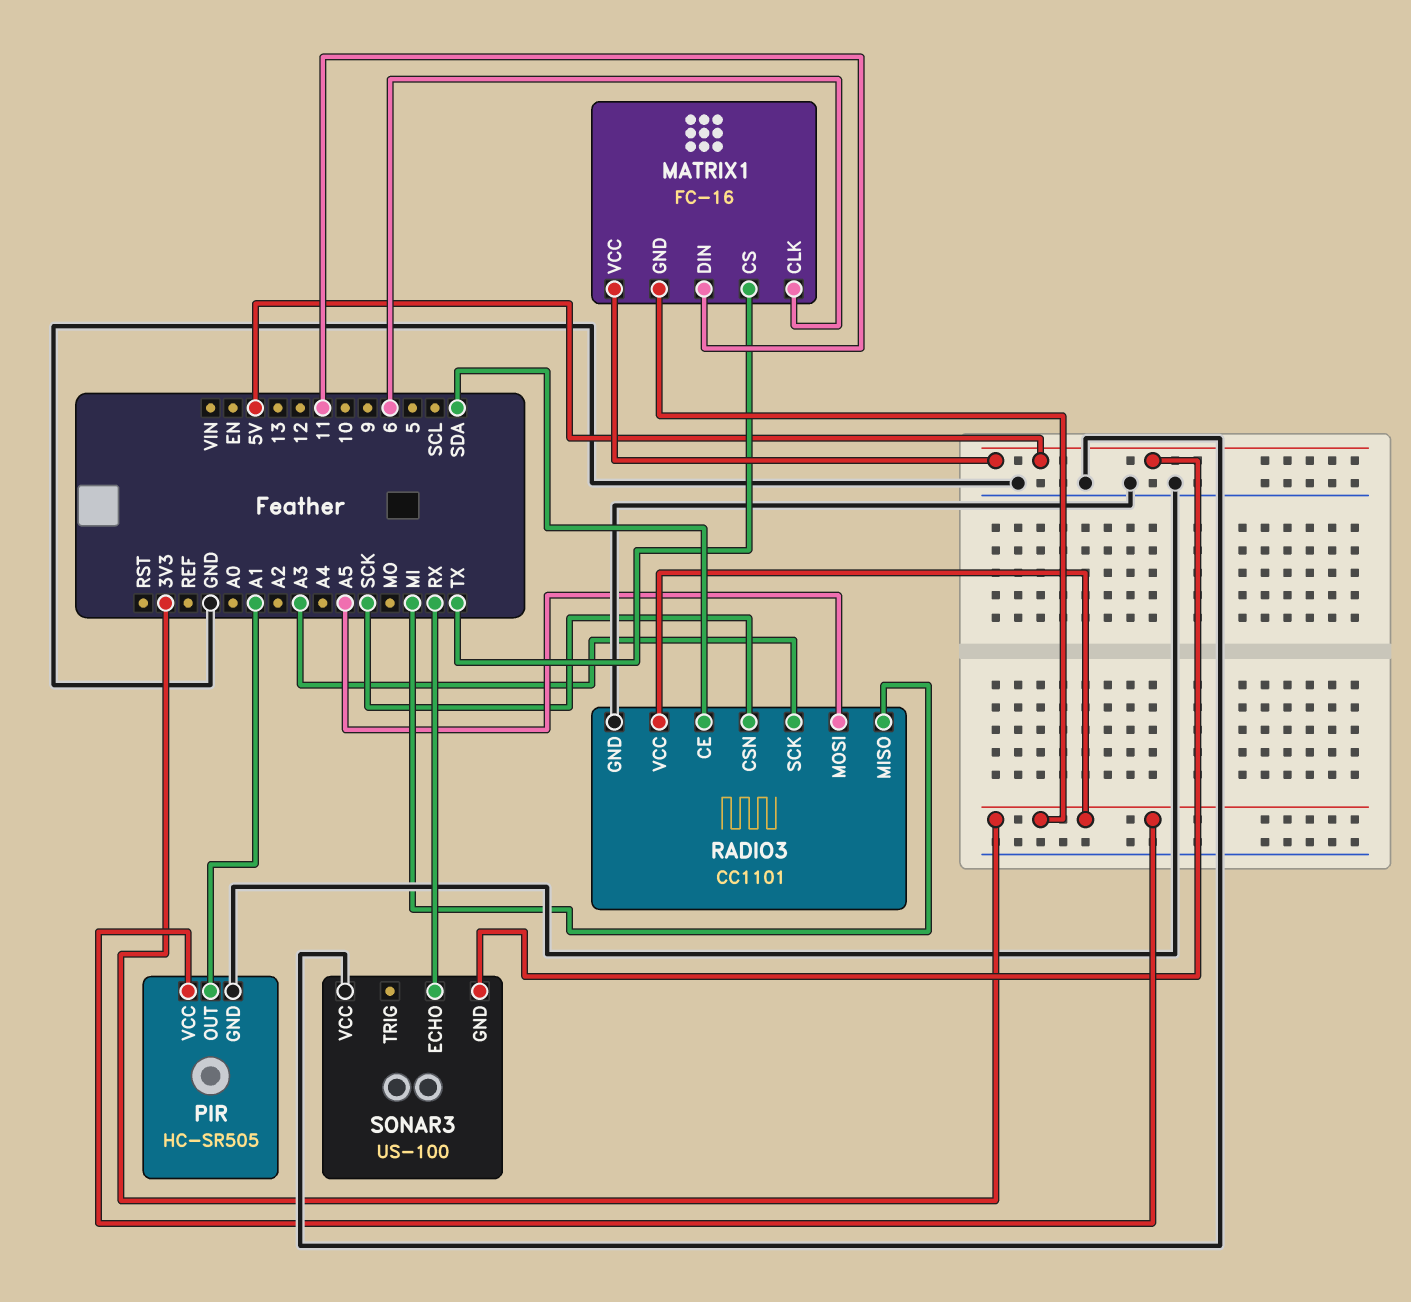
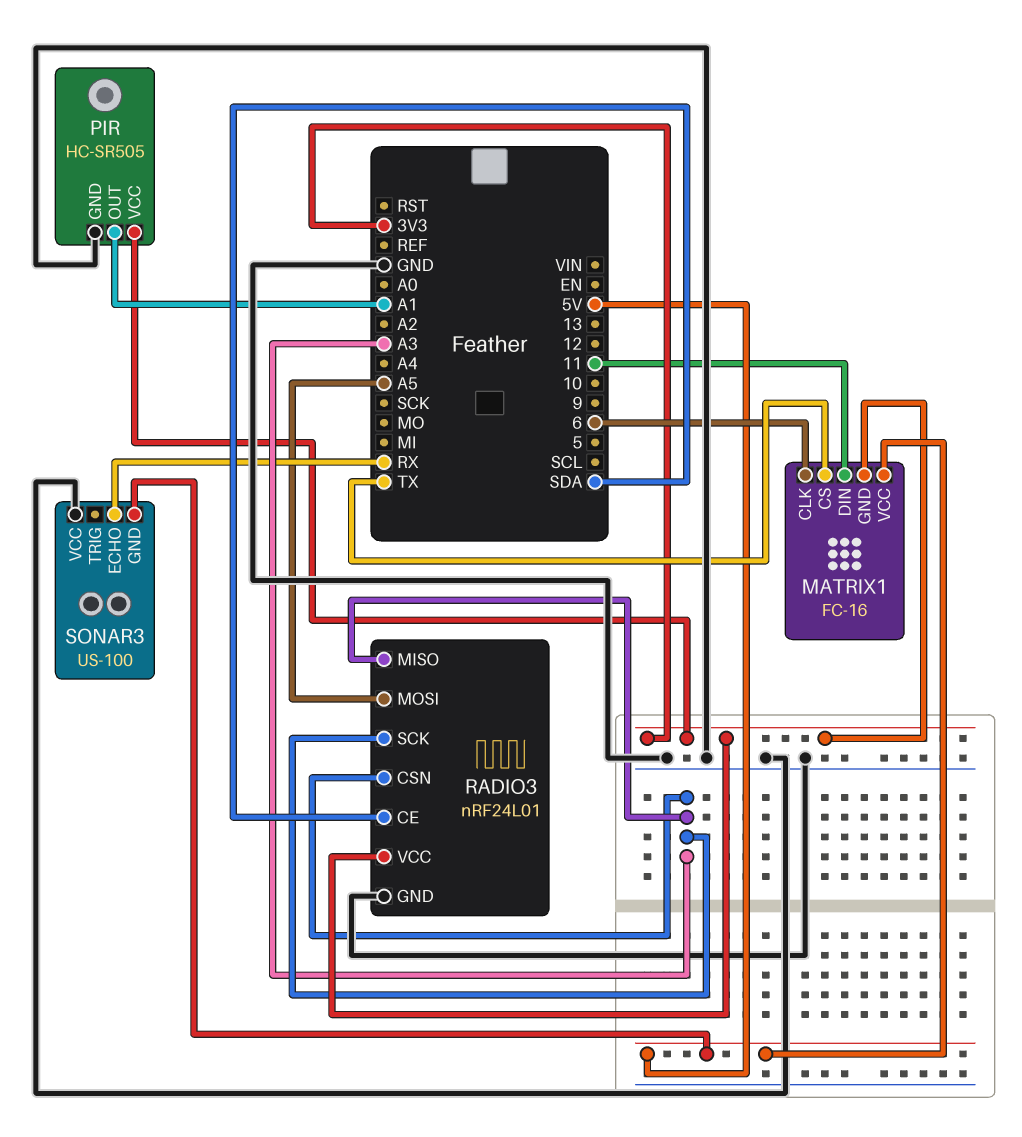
RADIO3: CC1101 -> nRF24L01
RADIO3 pin CSN: SCK -> A3
RADIO3 pin MISO: MI -> A3

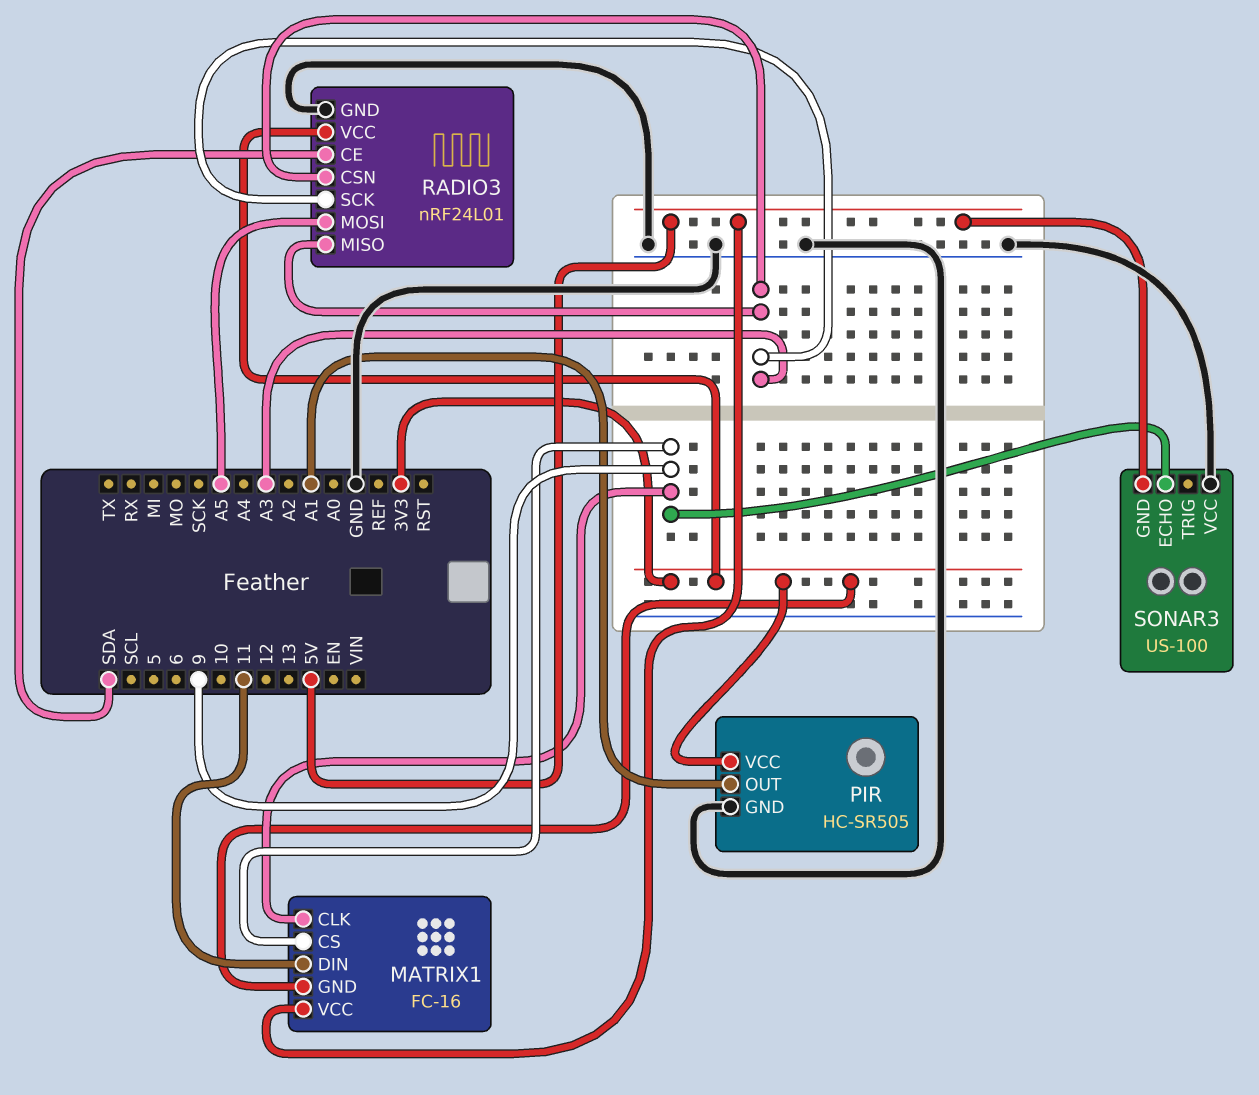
MATRIX1 pin CLK: 6 -> 9
MATRIX1 pin CS: TX -> 9
SONAR3 pin ECHO: RX -> 9

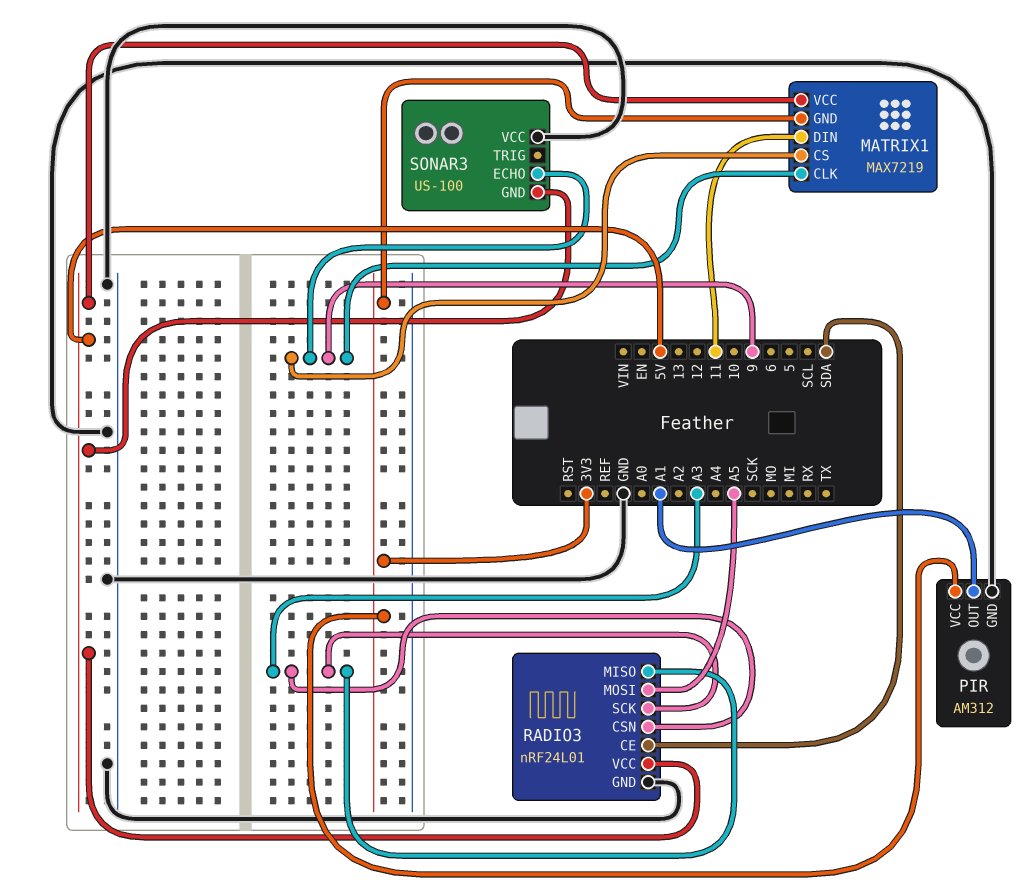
MATRIX1: FC-16 -> MAX7219
PIR: HC-SR505 -> AM312
RADIO3 pin VCC: 3V3 -> 5V

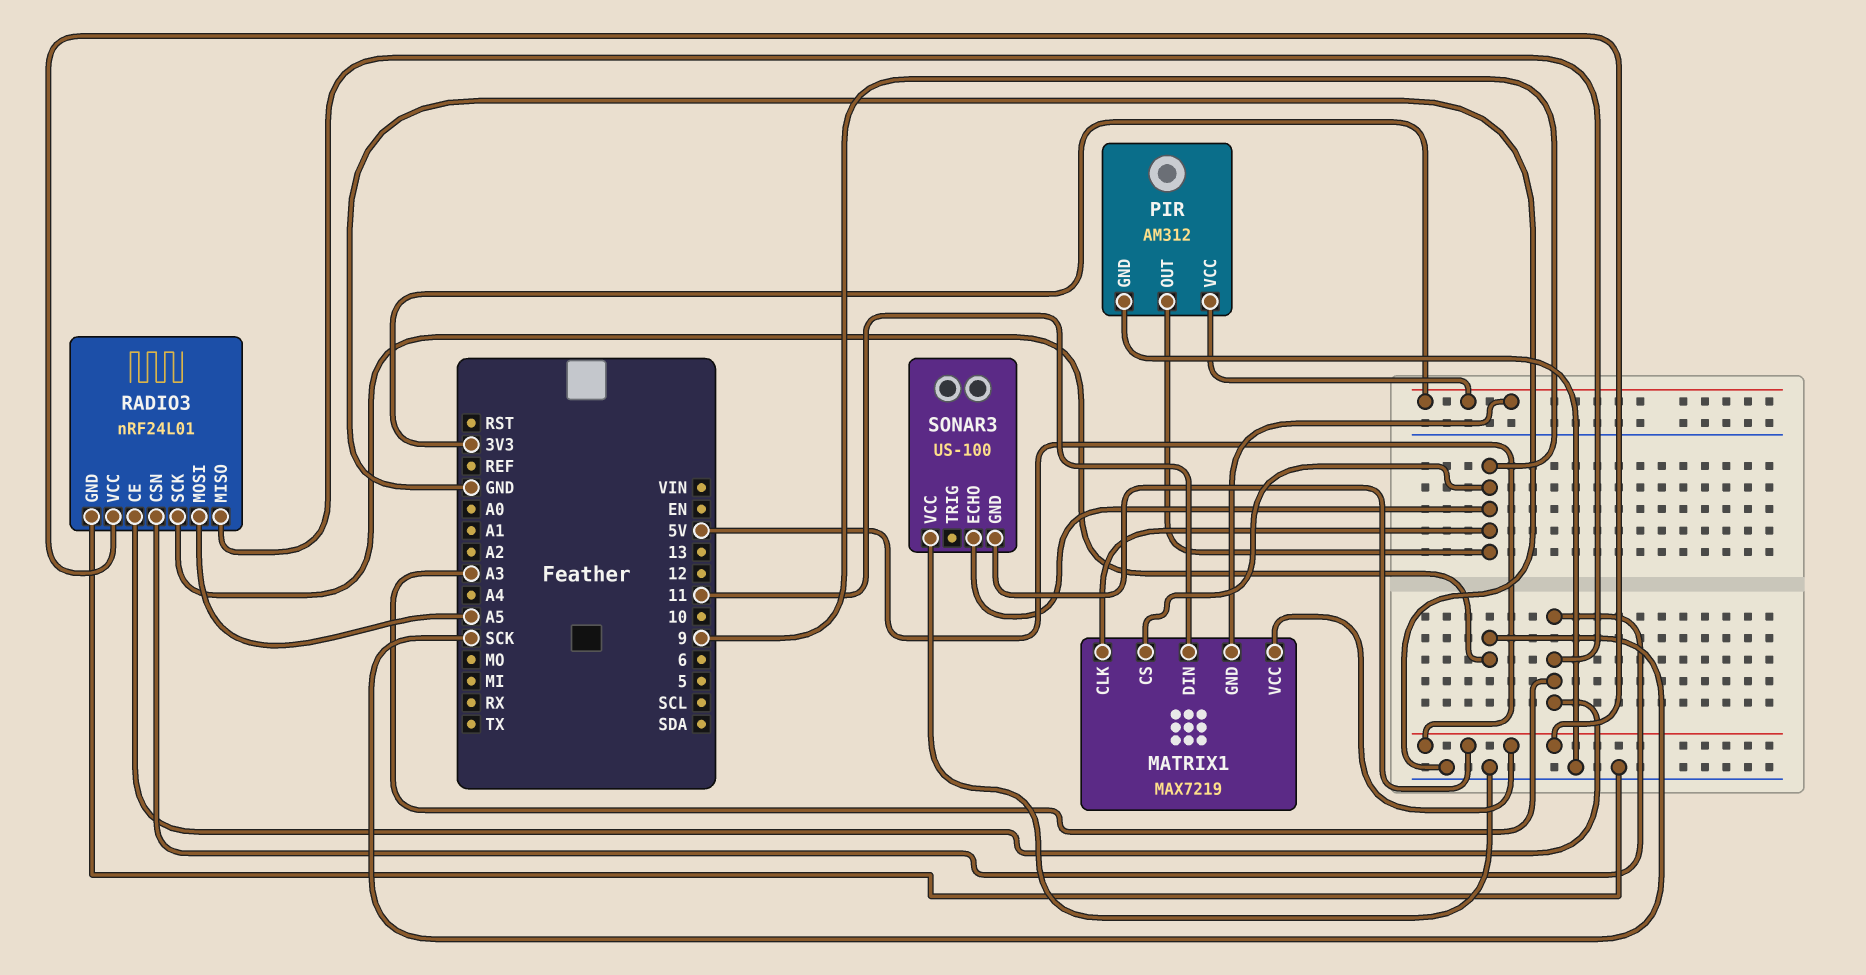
PIR pin OUT: A1 -> 9
RADIO3 pin CE: SDA -> A3
RADIO3 pin SCK: A3 -> SCK

